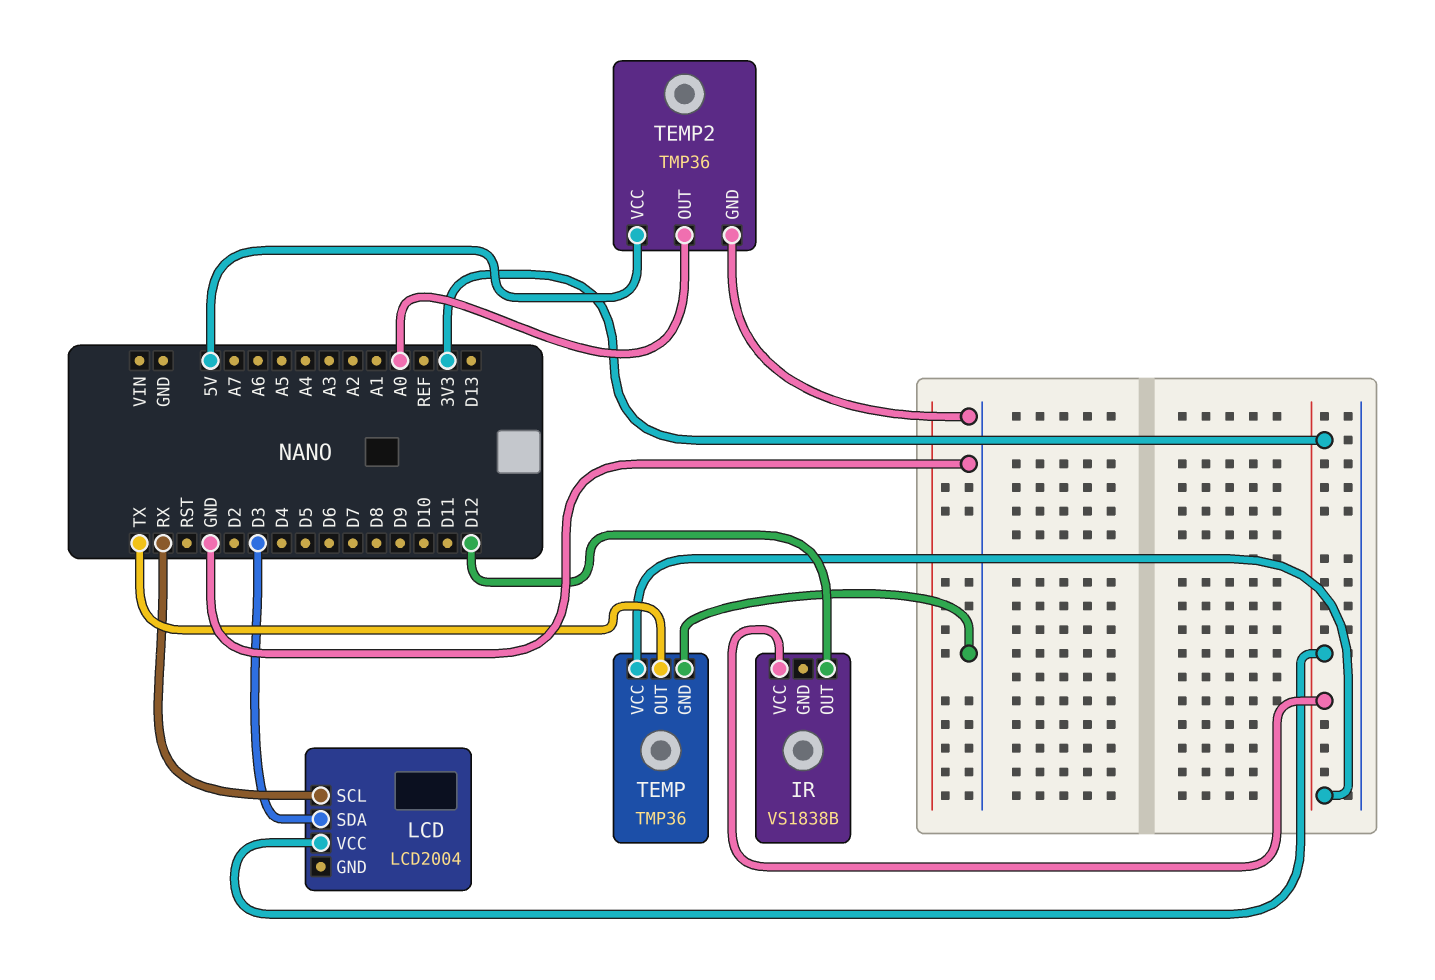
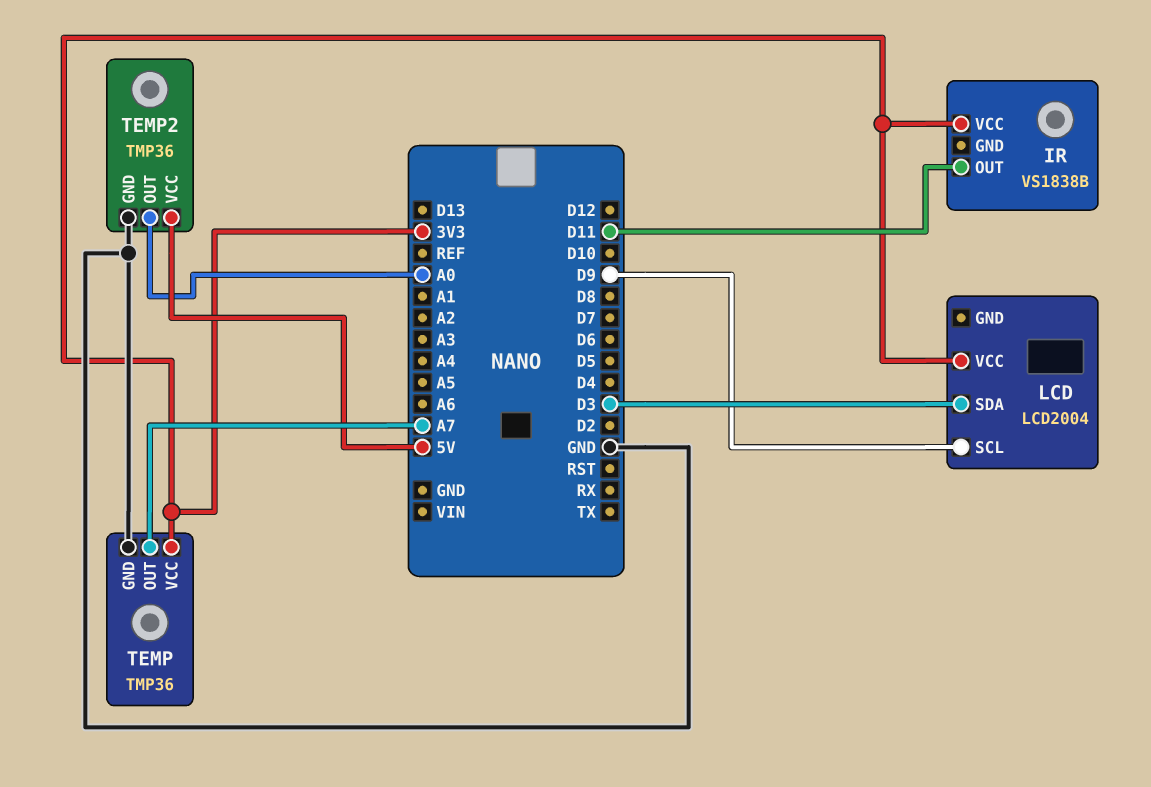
IR pin OUT: D12 -> D11
LCD pin SCL: RX -> D9
TEMP pin OUT: TX -> A7

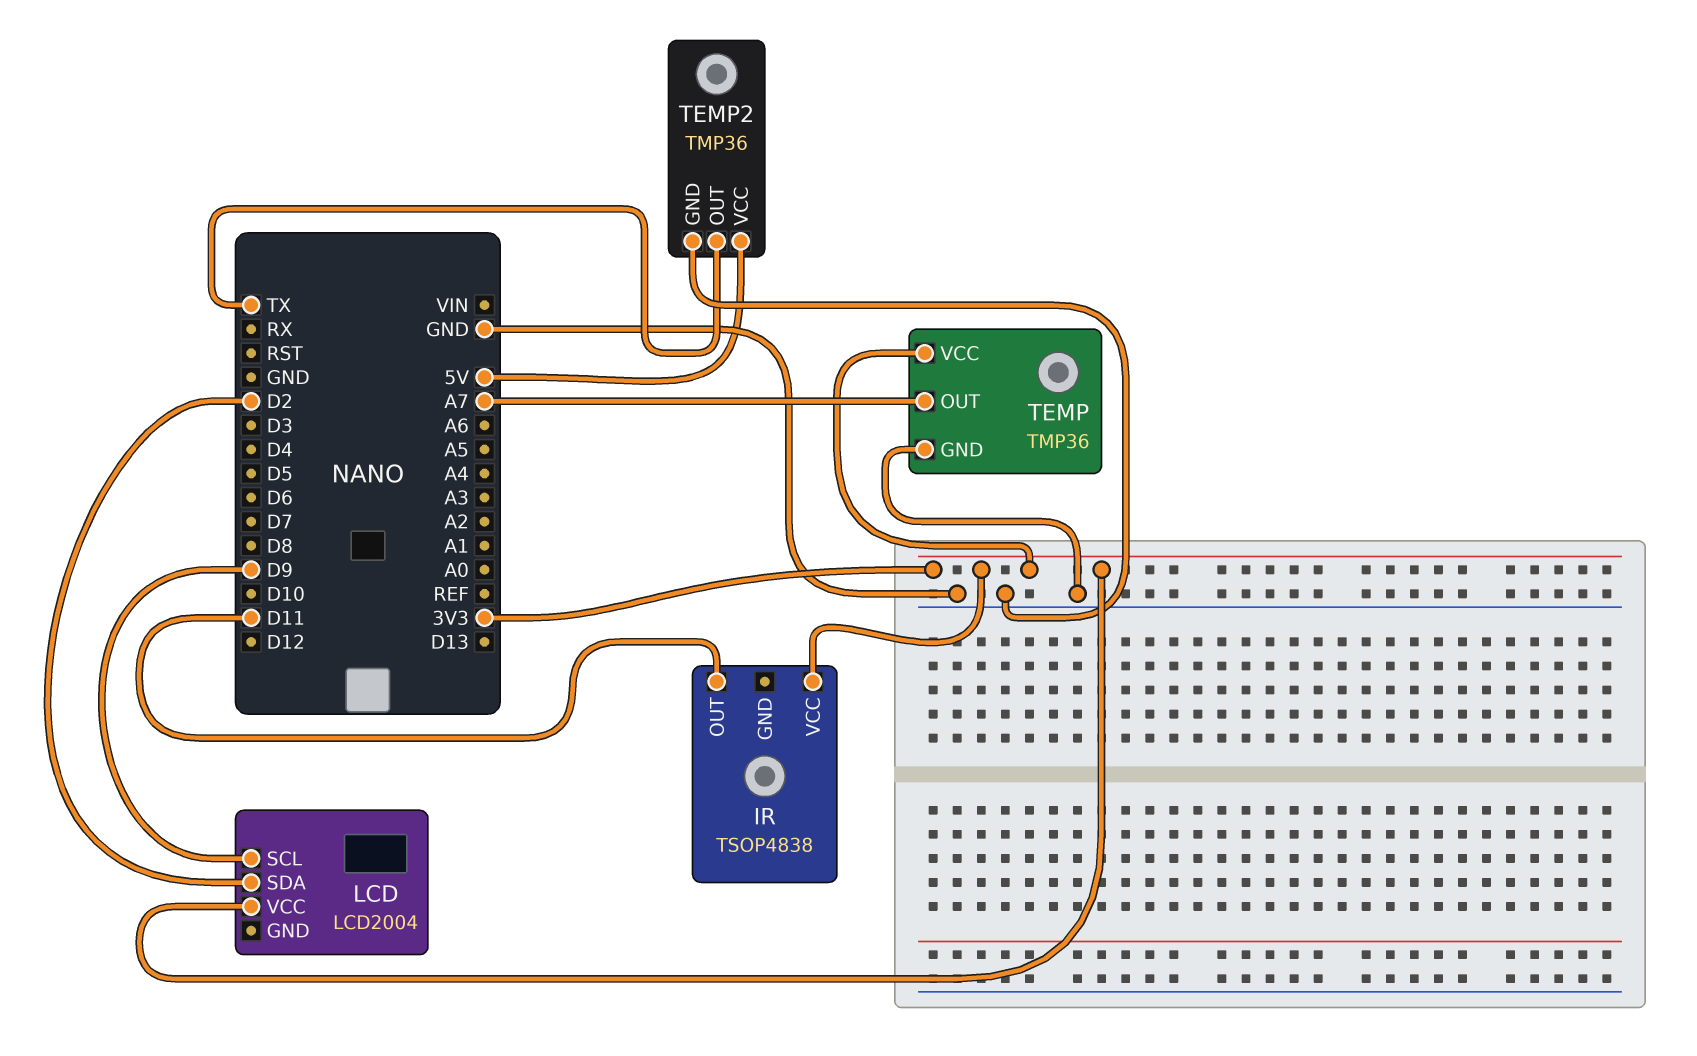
IR: VS1838B -> TSOP4838
LCD pin SDA: D3 -> D2
TEMP2 pin OUT: A0 -> TX

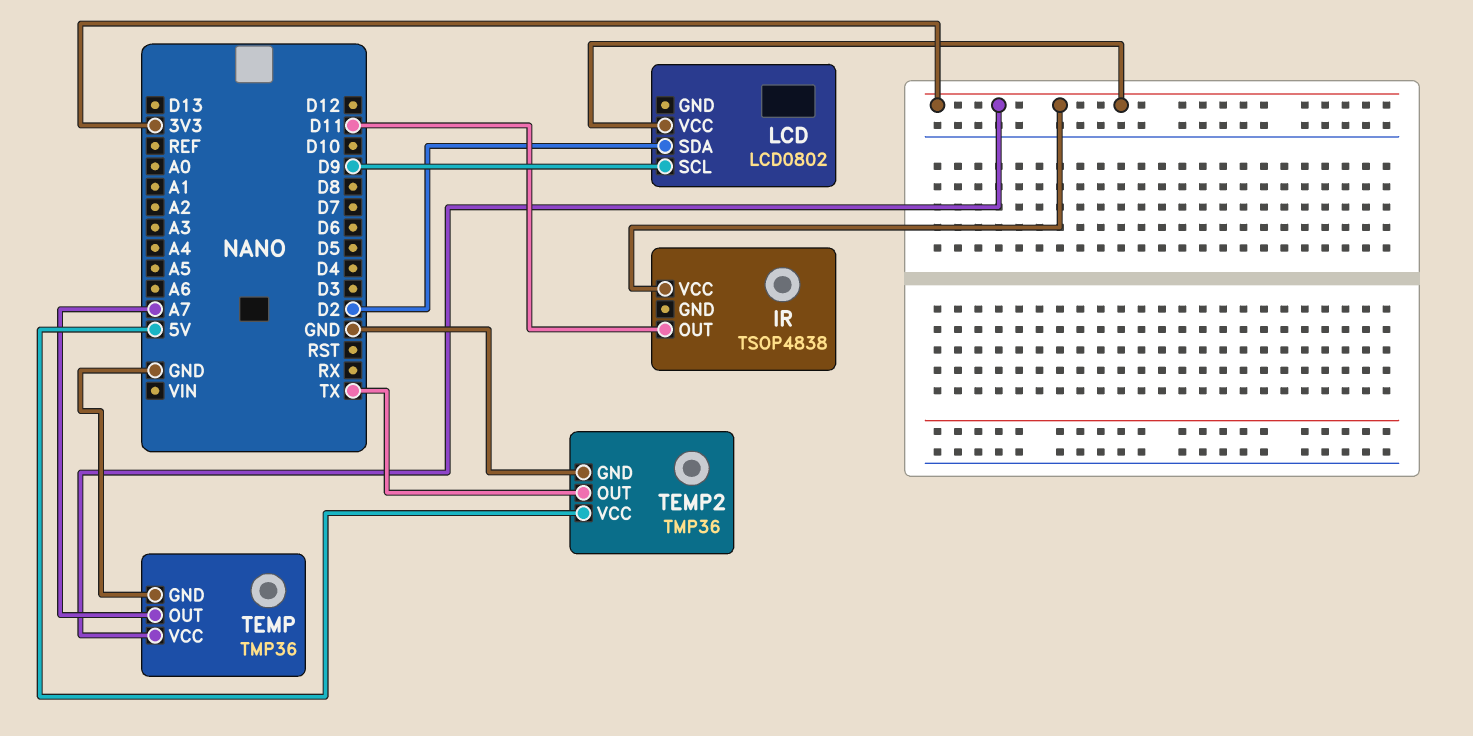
LCD: LCD2004 -> LCD0802

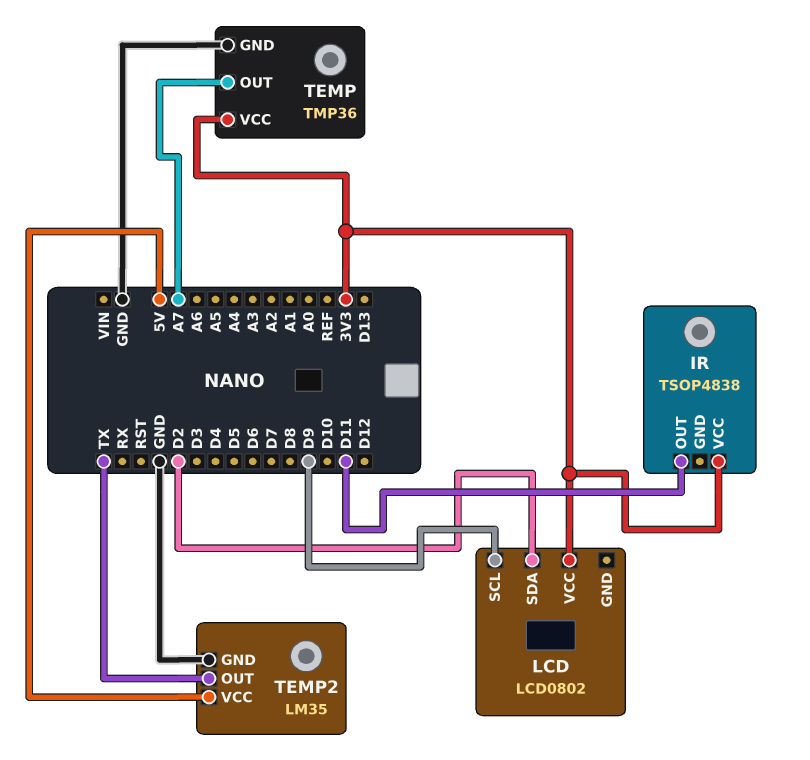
TEMP2: TMP36 -> LM35

